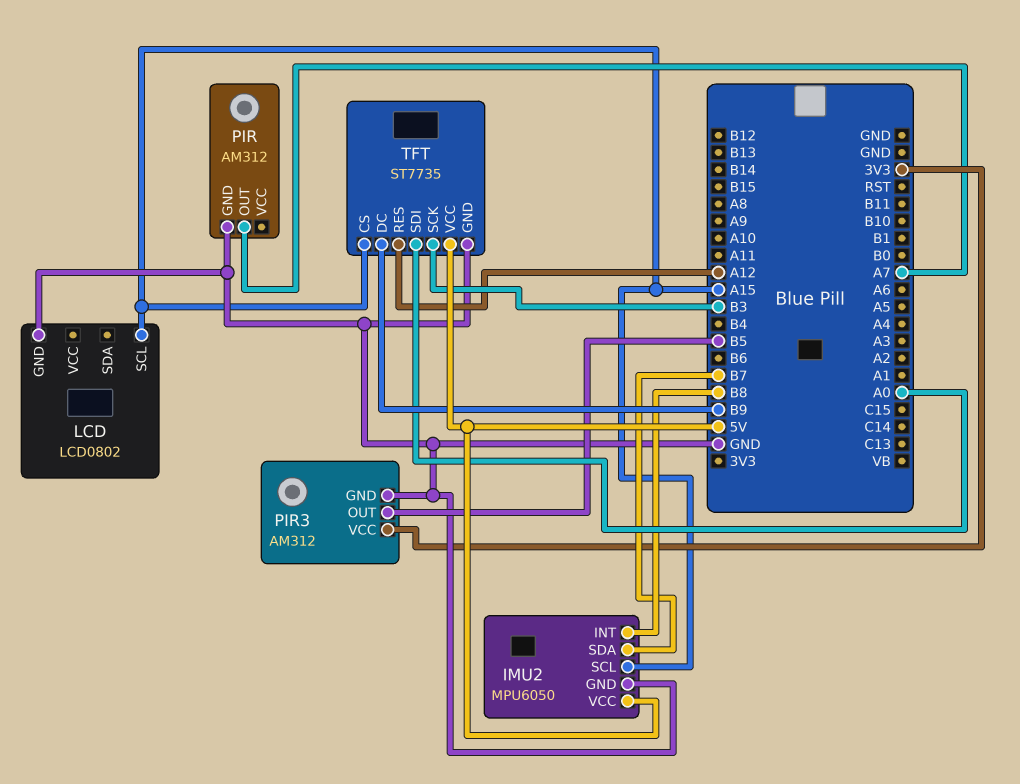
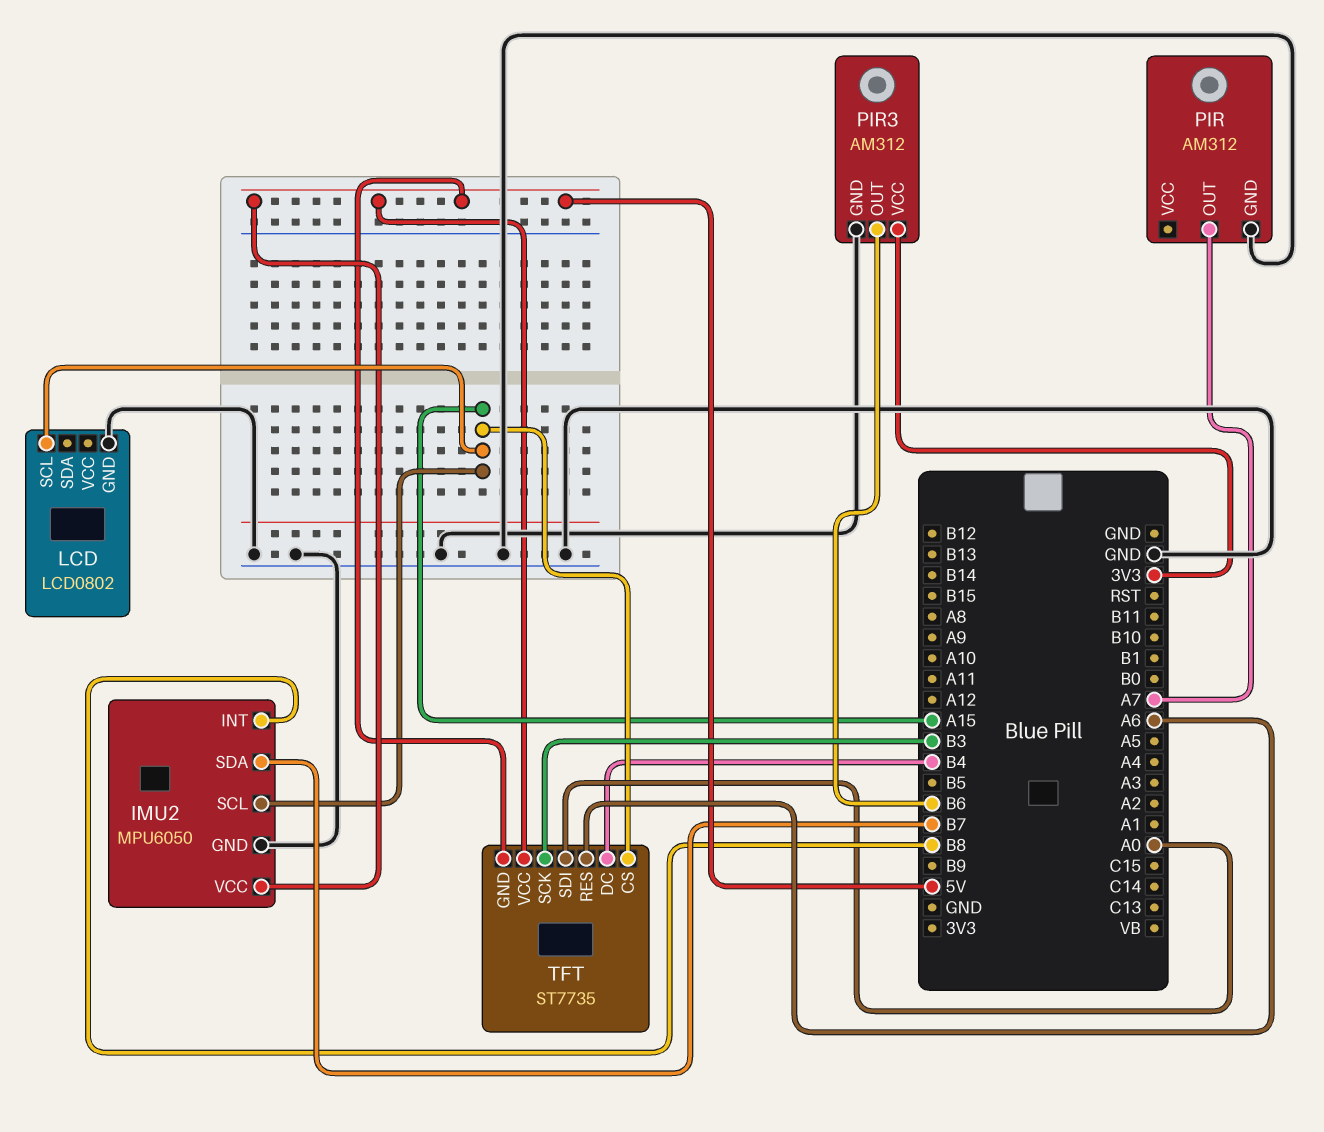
PIR3 pin OUT: B5 -> B6
TFT pin DC: B9 -> B4
TFT pin GND: GND -> 5V
TFT pin RES: A12 -> A6

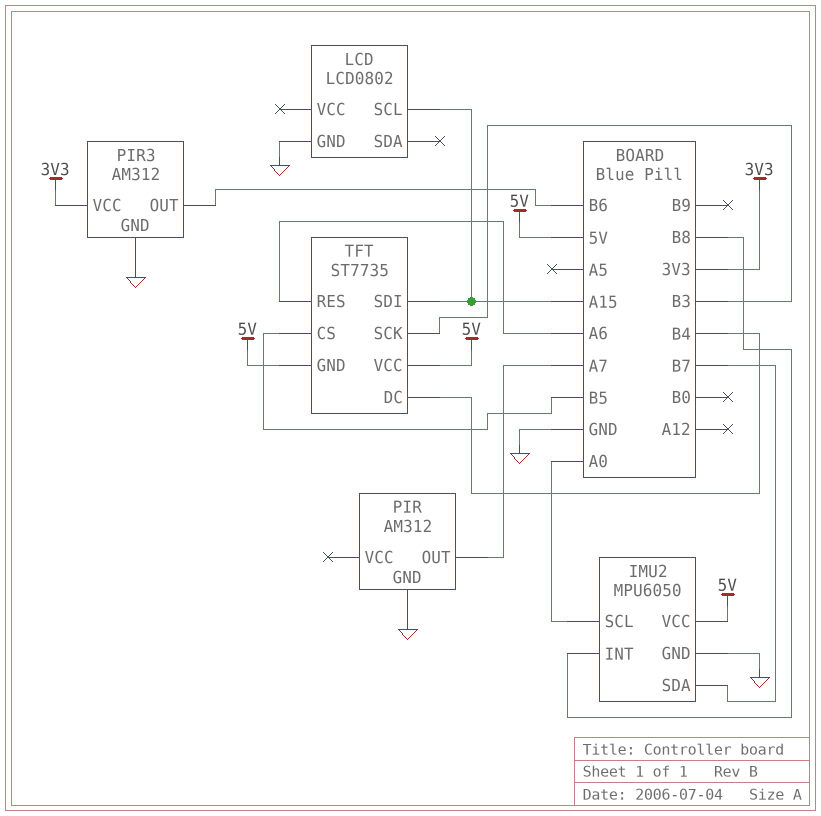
IMU2 pin SCL: A15 -> A0
TFT pin CS: A15 -> B5
TFT pin SDI: A0 -> A15

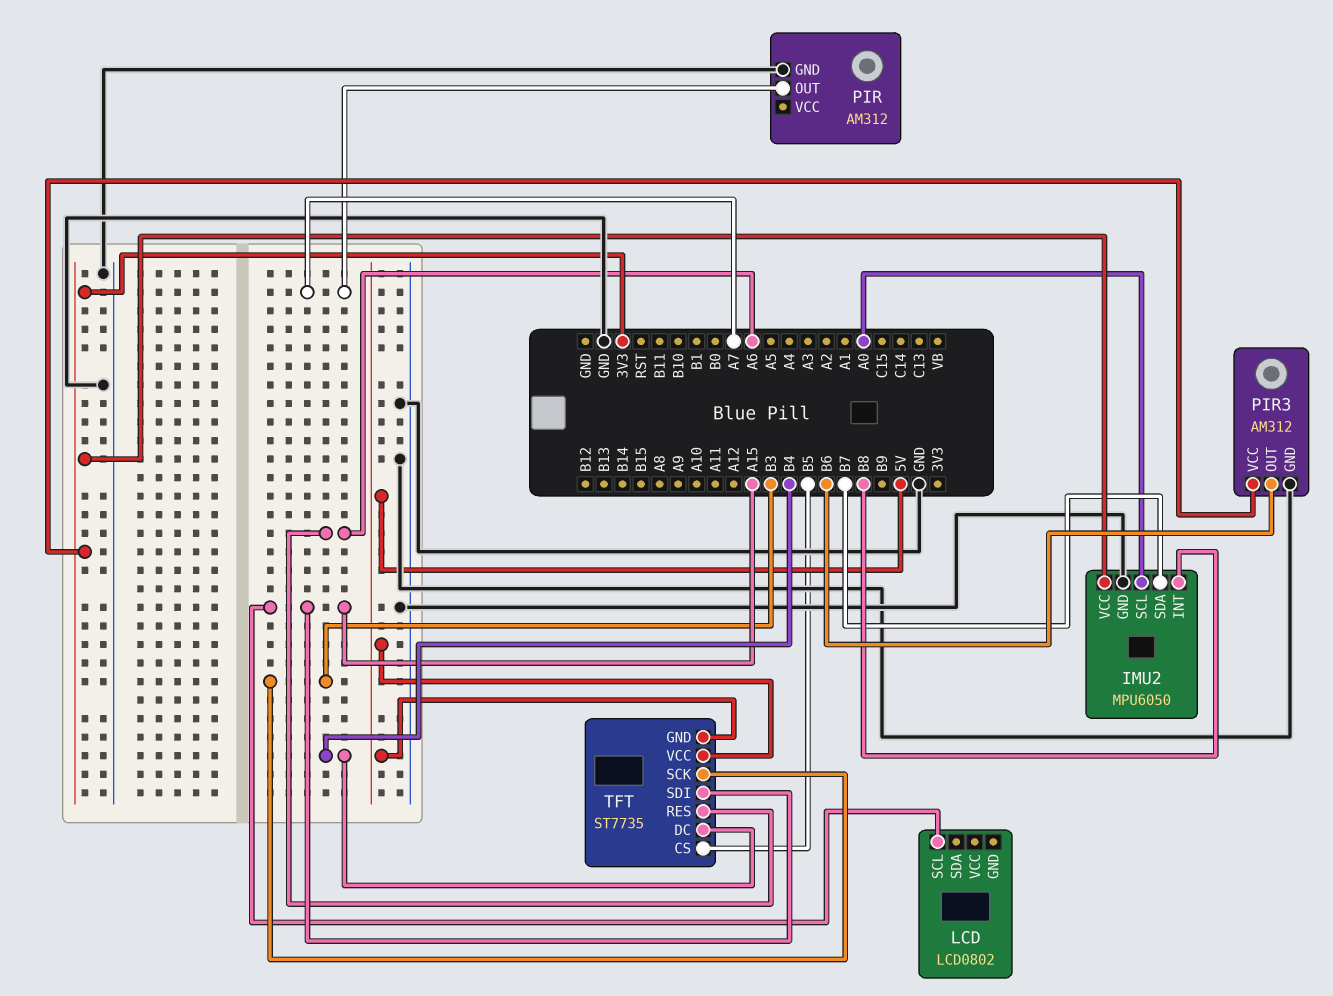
IMU2 pin VCC: 5V -> 3V3
LCD pin GND: GND -> none

